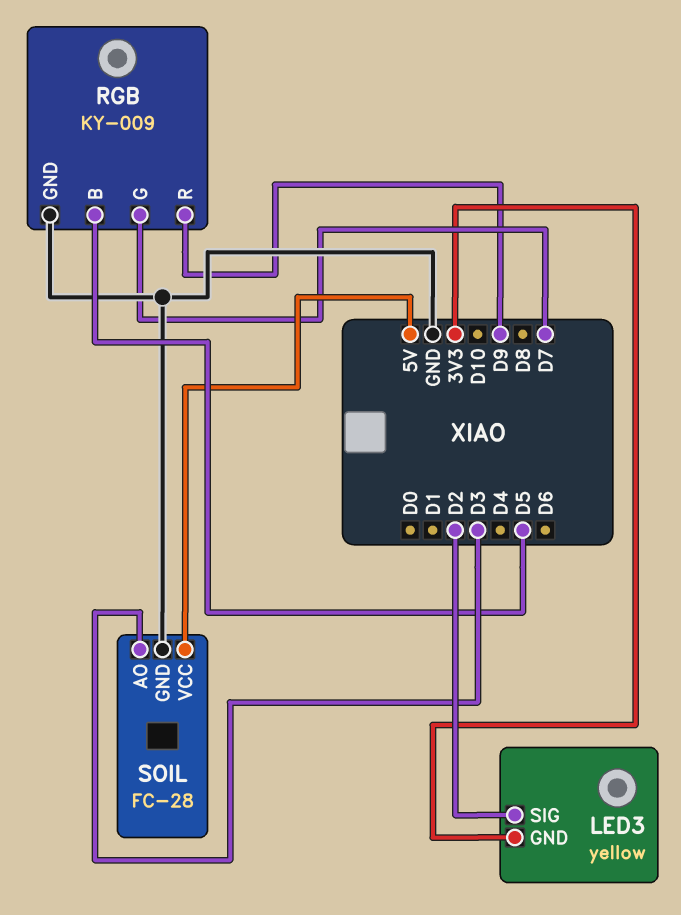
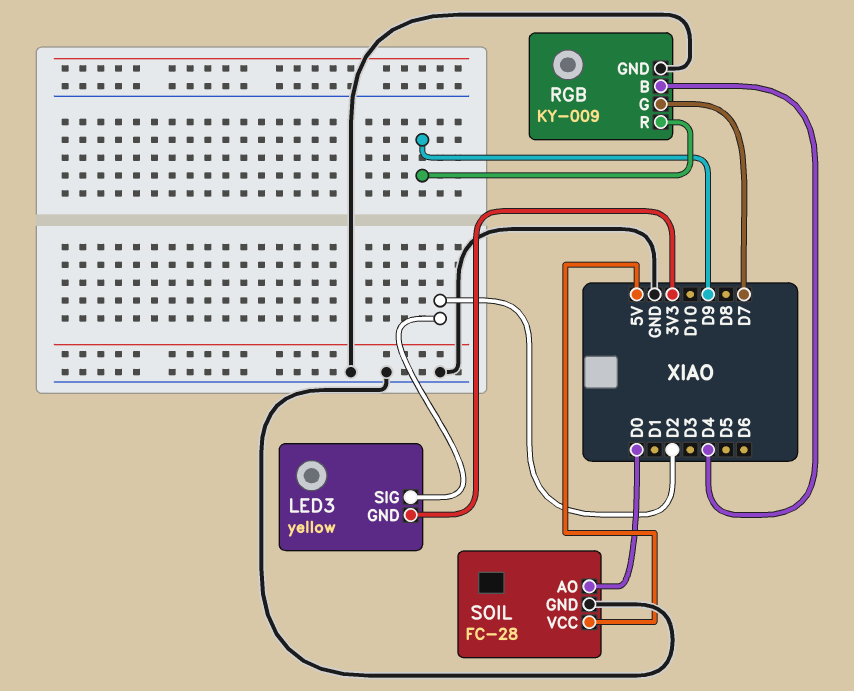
RGB pin B: D5 -> D4
SOIL pin AO: D3 -> D0

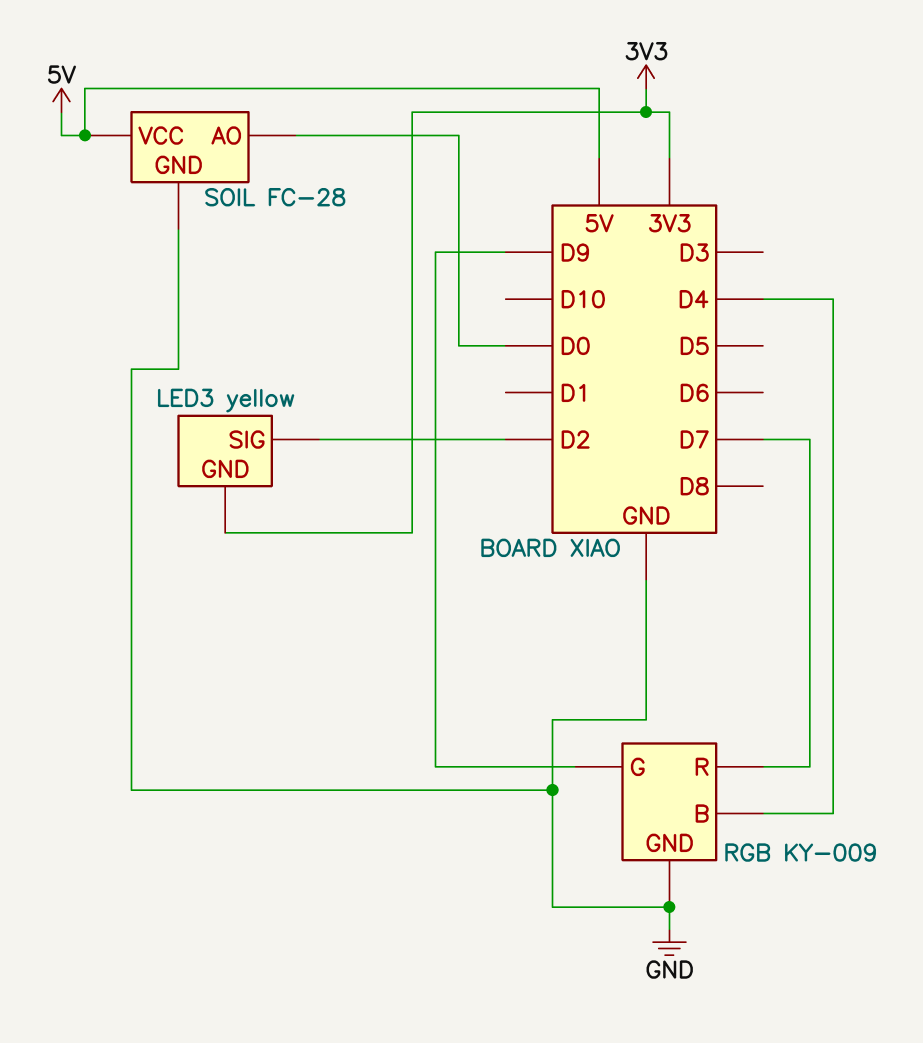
RGB pin G: D7 -> D9
RGB pin R: D9 -> D7

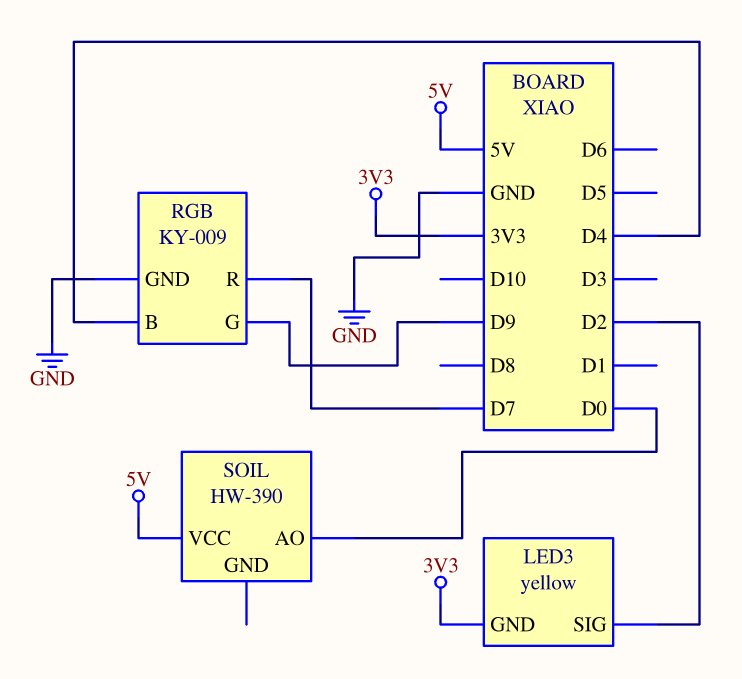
SOIL: FC-28 -> HW-390
SOIL pin GND: GND -> none

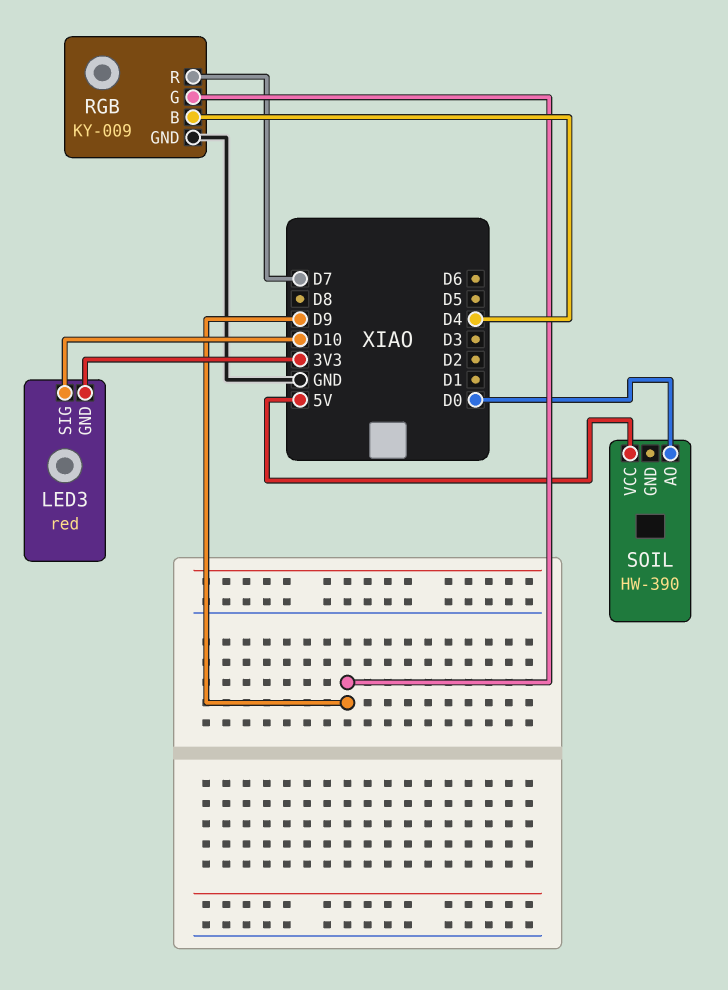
LED3: yellow -> red
LED3 pin SIG: D2 -> D10

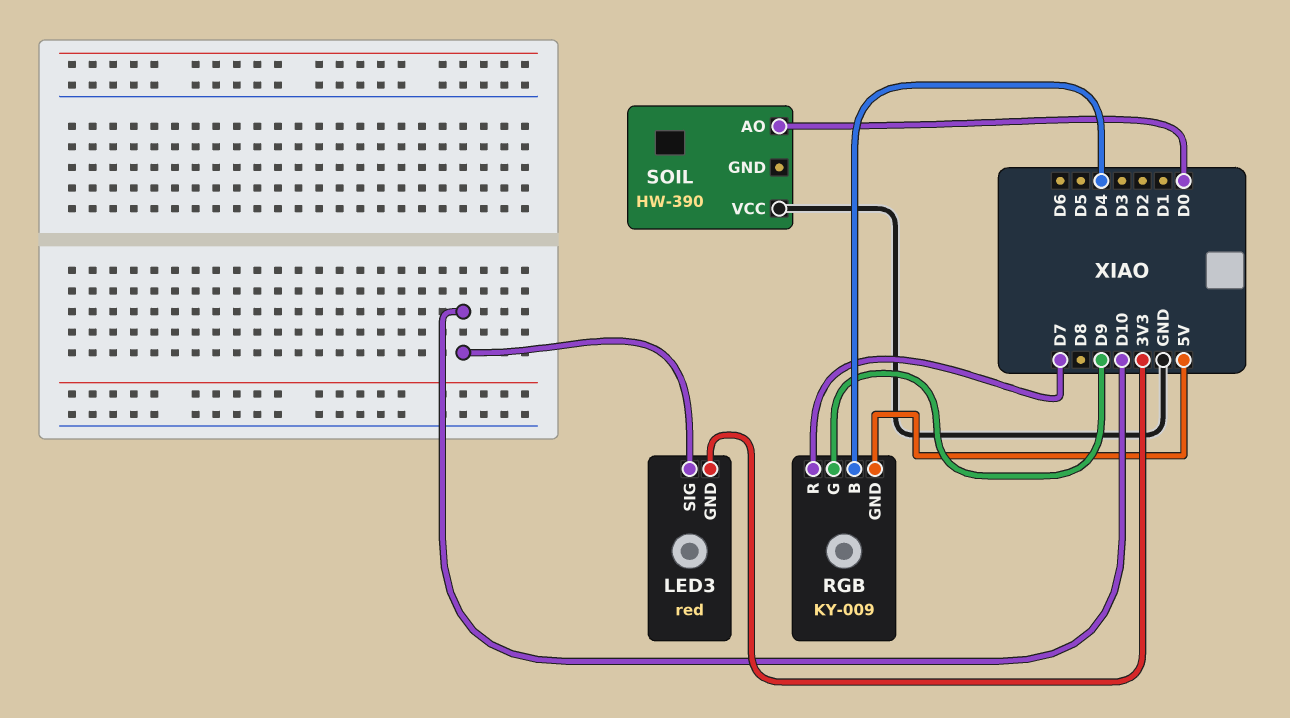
RGB pin GND: GND -> 5V
SOIL pin VCC: 5V -> GND

